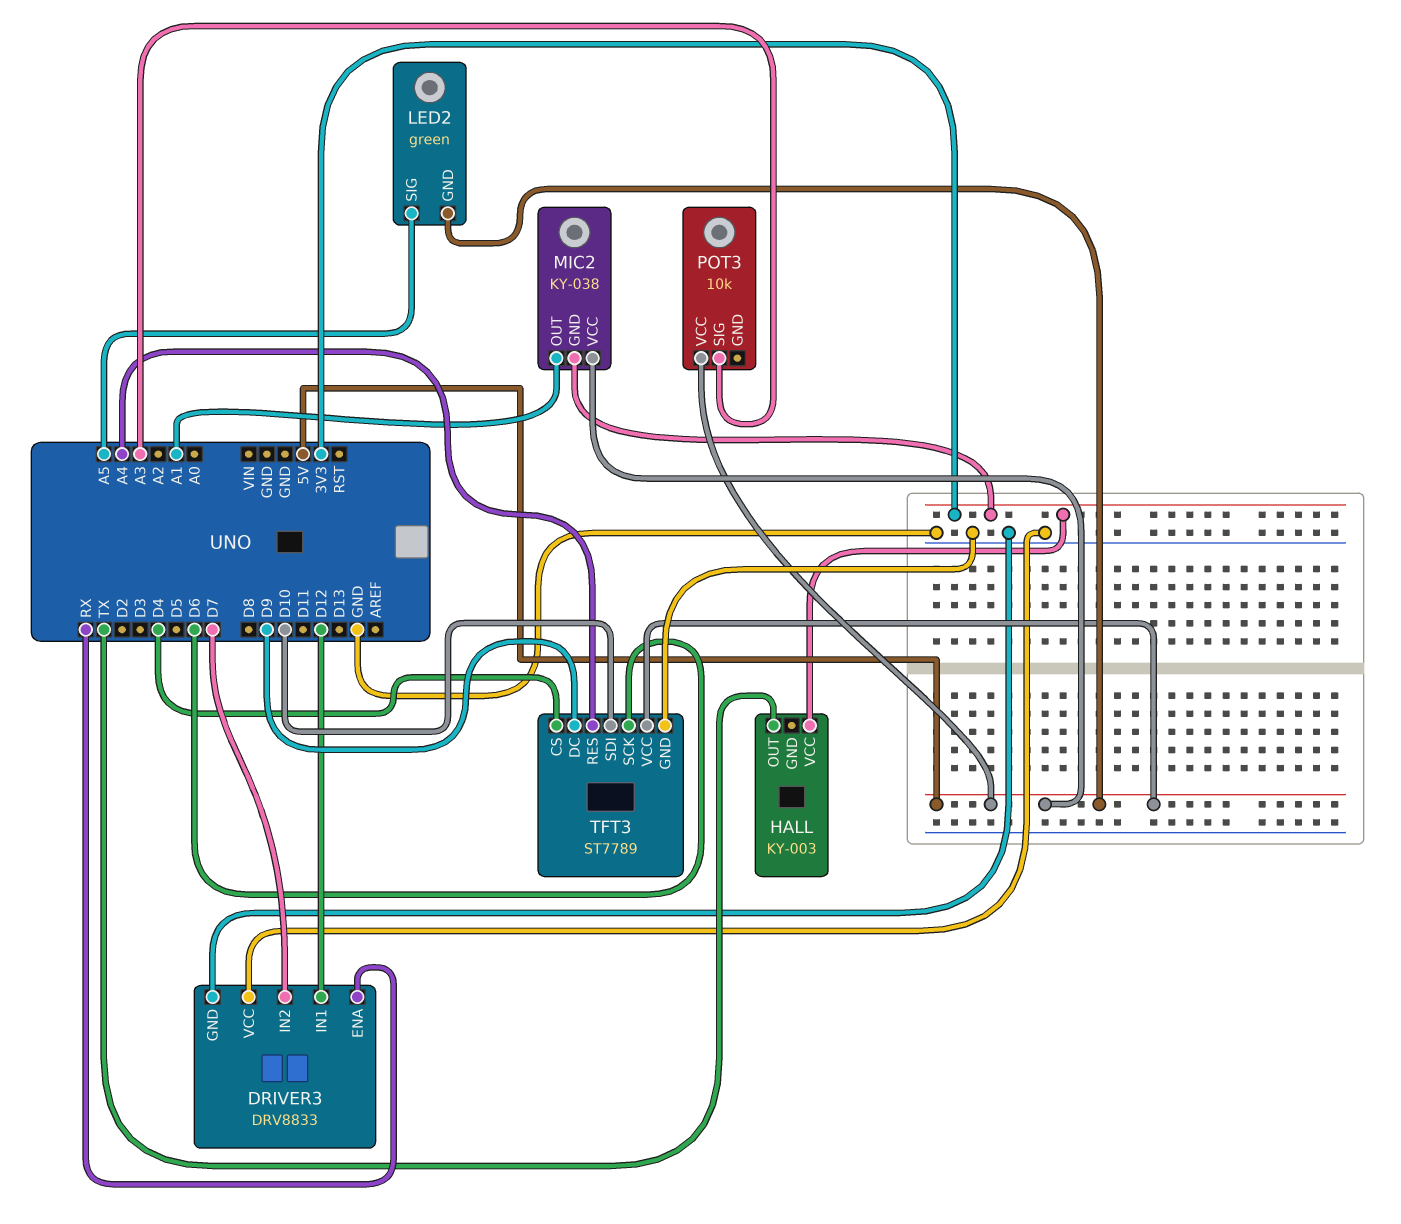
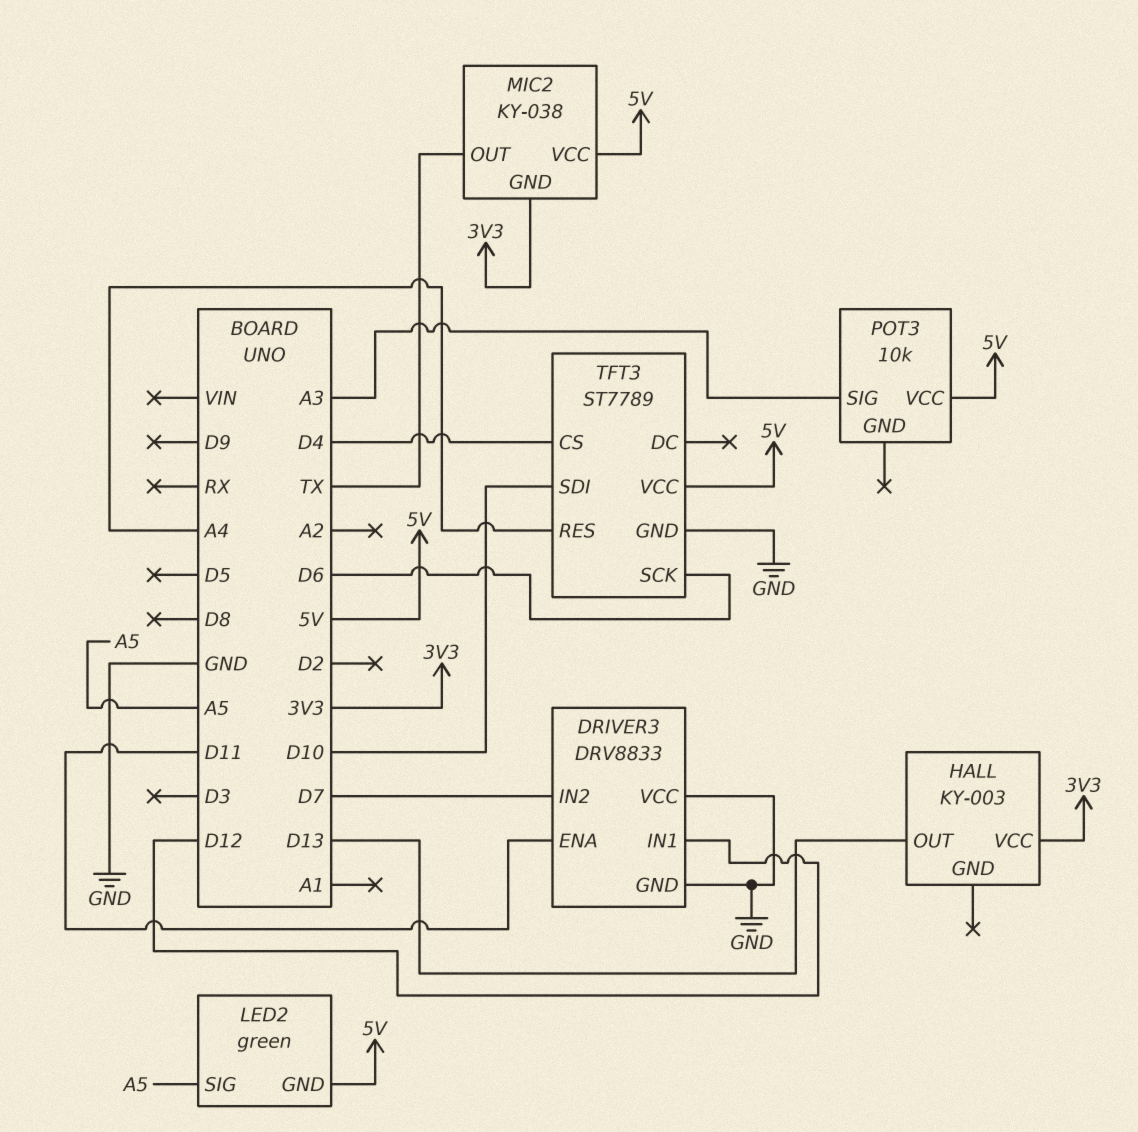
DRIVER3 pin ENA: RX -> D11
HALL pin OUT: TX -> D13
MIC2 pin OUT: A1 -> TX
TFT3 pin DC: D9 -> none

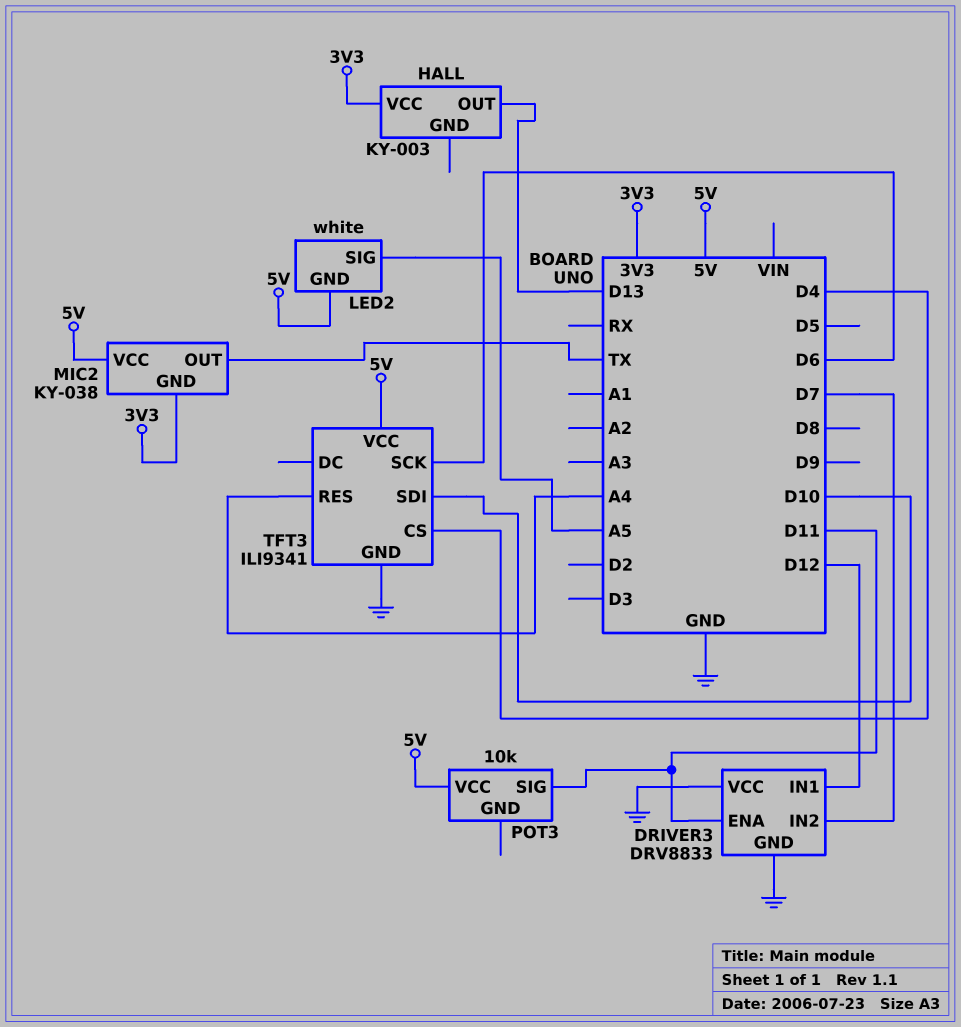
LED2: green -> white
POT3 pin SIG: A3 -> D11
TFT3: ST7789 -> ILI9341

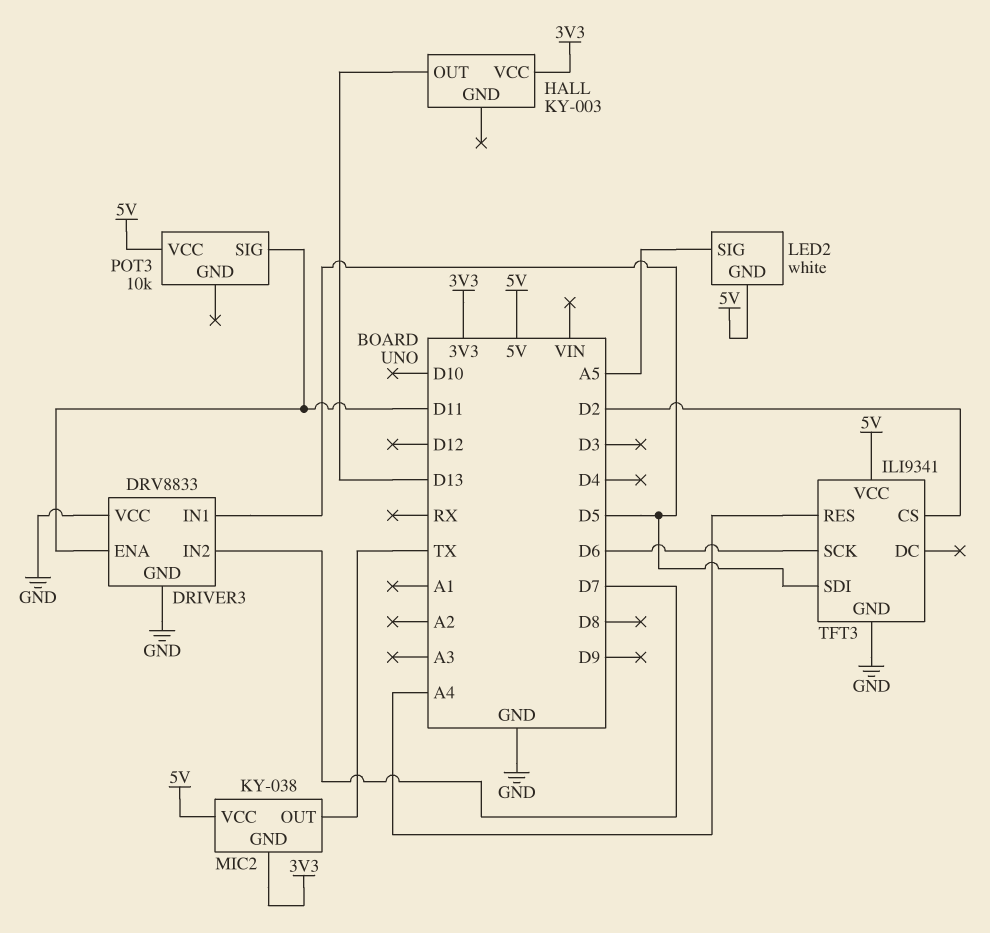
DRIVER3 pin IN1: D12 -> D5
TFT3 pin CS: D4 -> D2
TFT3 pin SDI: D10 -> D5

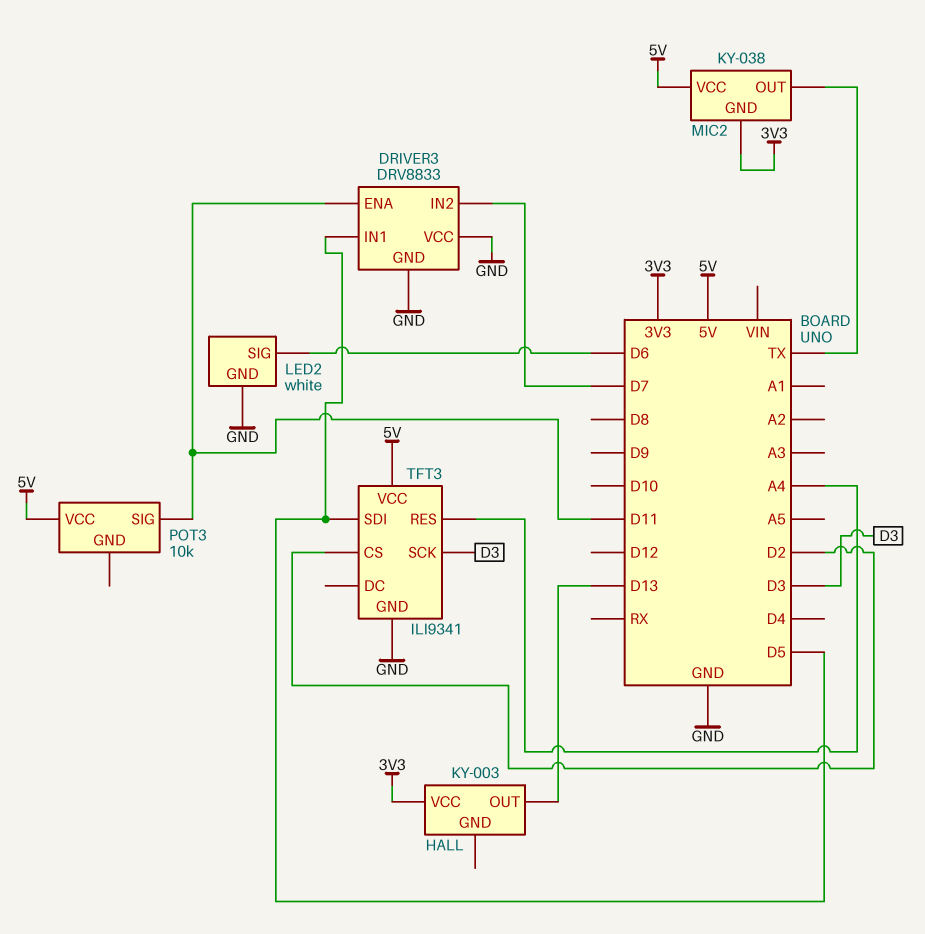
LED2 pin GND: 5V -> GND
LED2 pin SIG: A5 -> D6
TFT3 pin SCK: D6 -> D3

